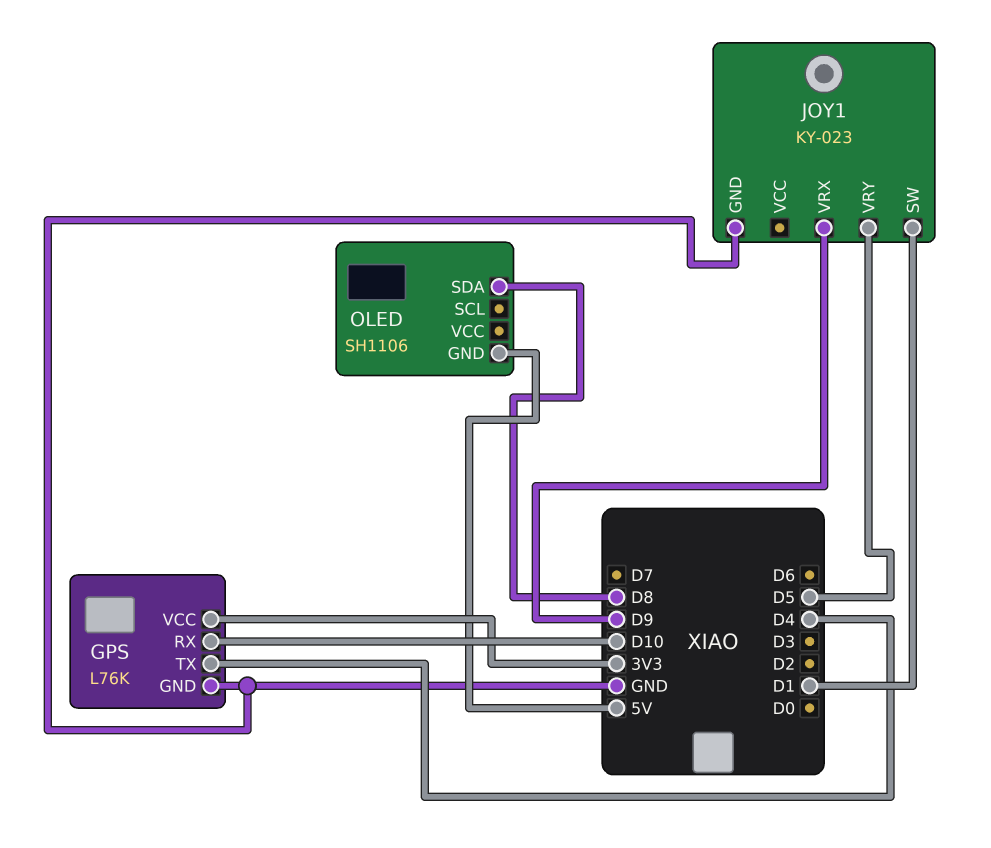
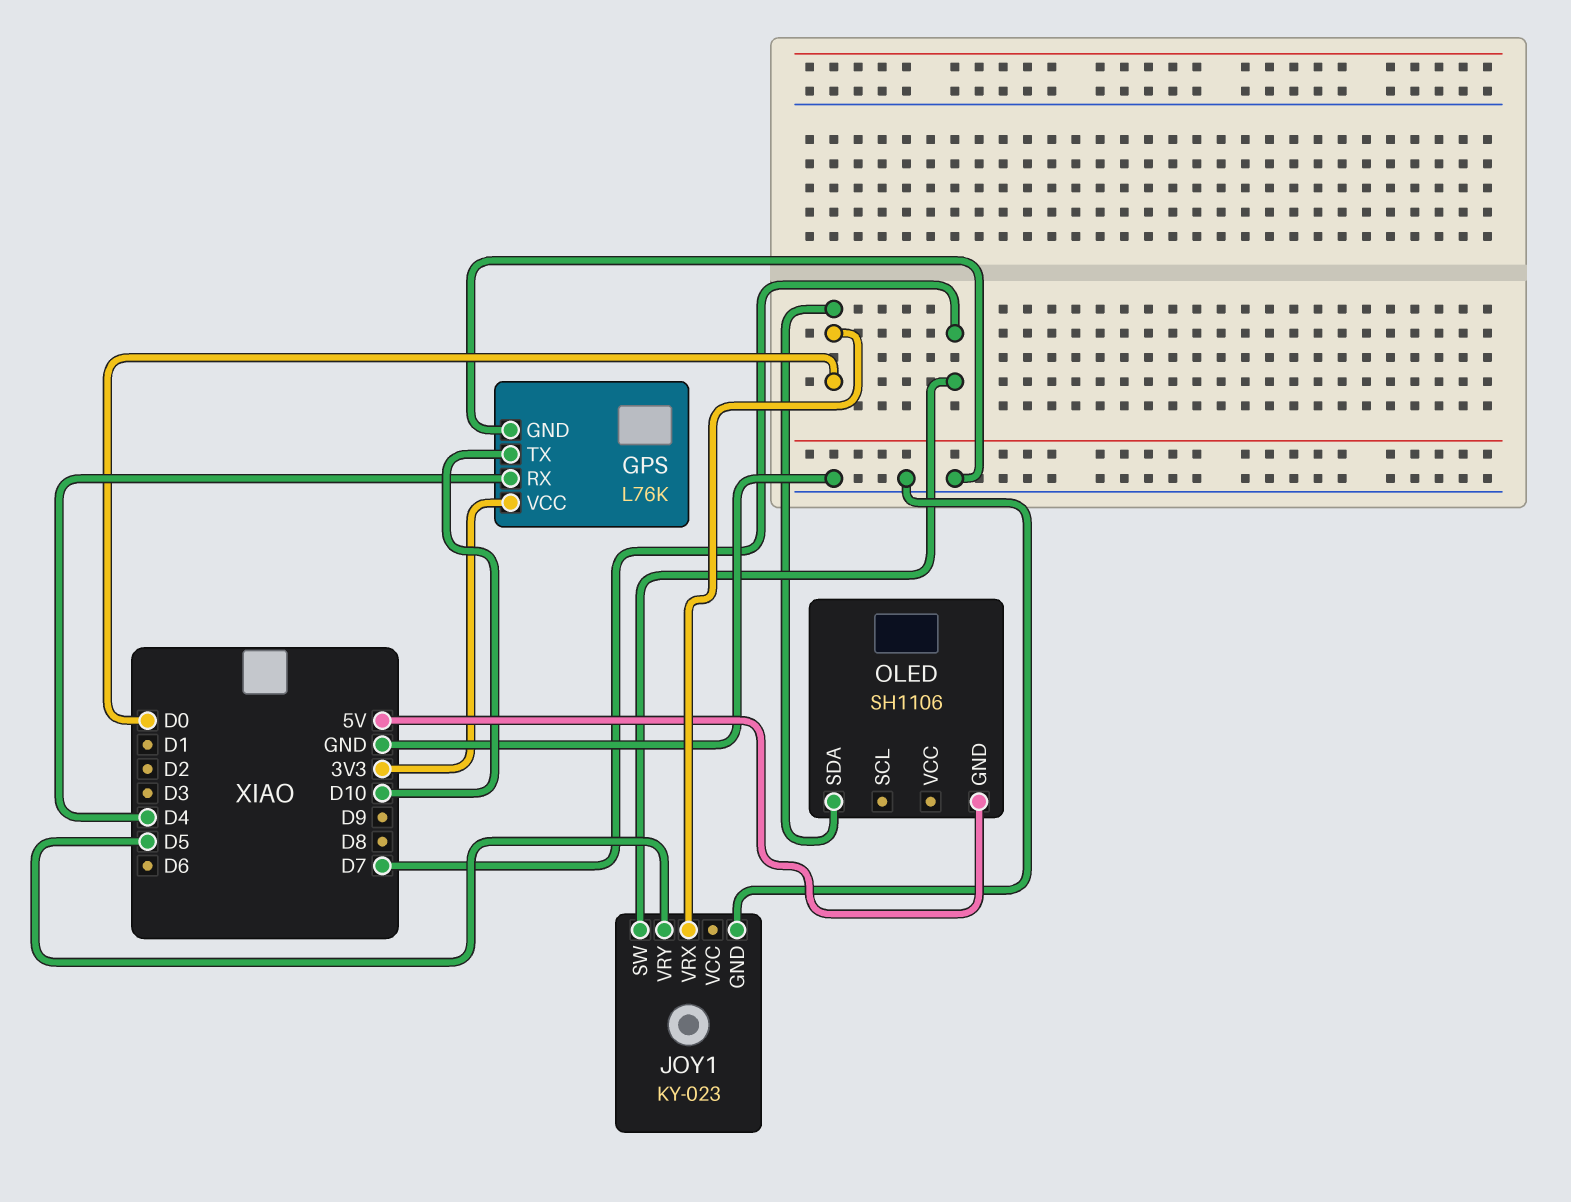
GPS pin RX: D10 -> D4
GPS pin TX: D4 -> D10
JOY1 pin SW: D1 -> D7
JOY1 pin VRX: D9 -> D0
OLED pin SDA: D8 -> D0

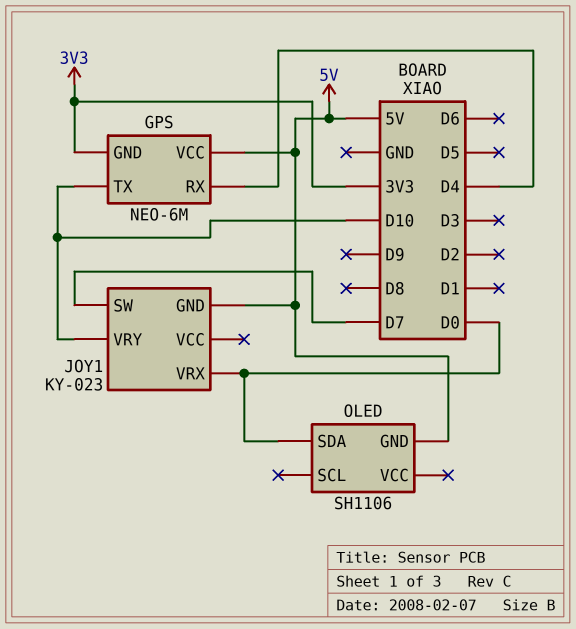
GPS: L76K -> NEO-6M
GPS pin GND: GND -> 3V3
GPS pin VCC: 3V3 -> 5V
JOY1 pin GND: GND -> 5V
JOY1 pin VRY: D5 -> D10

